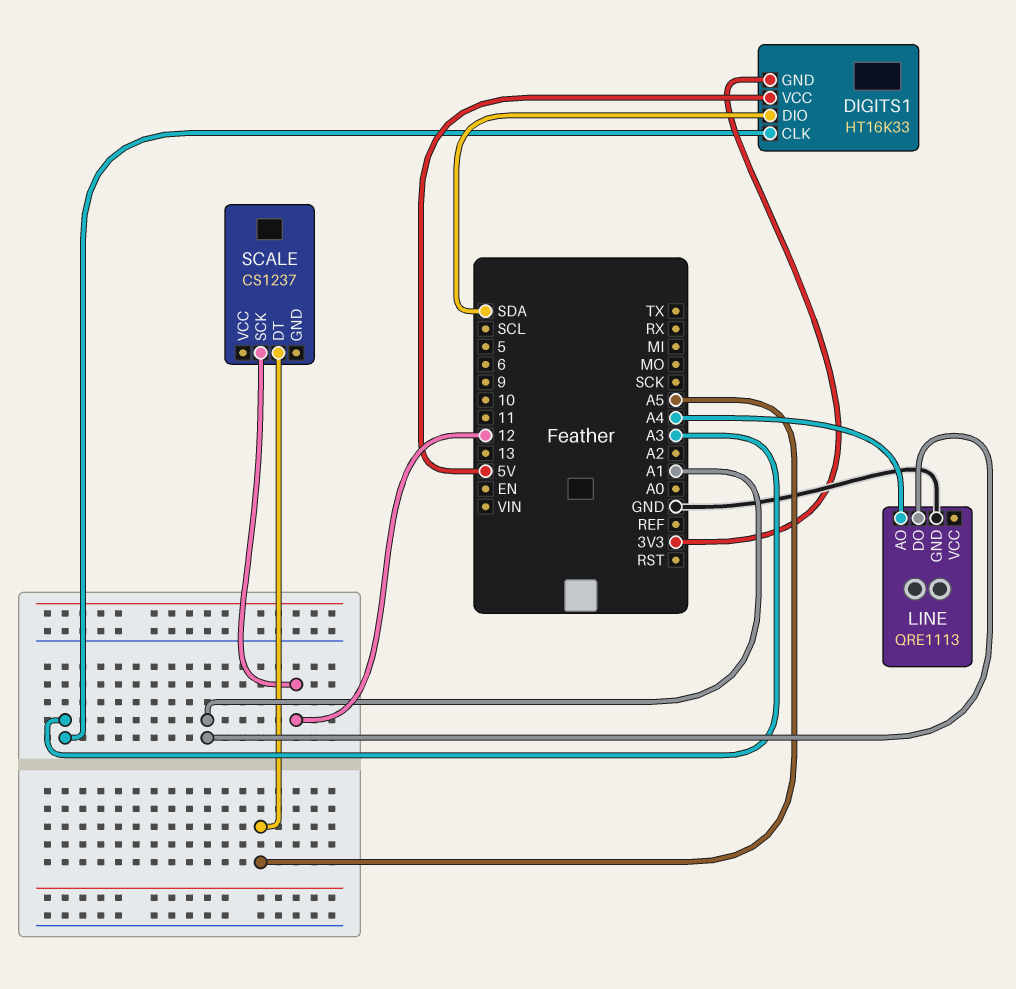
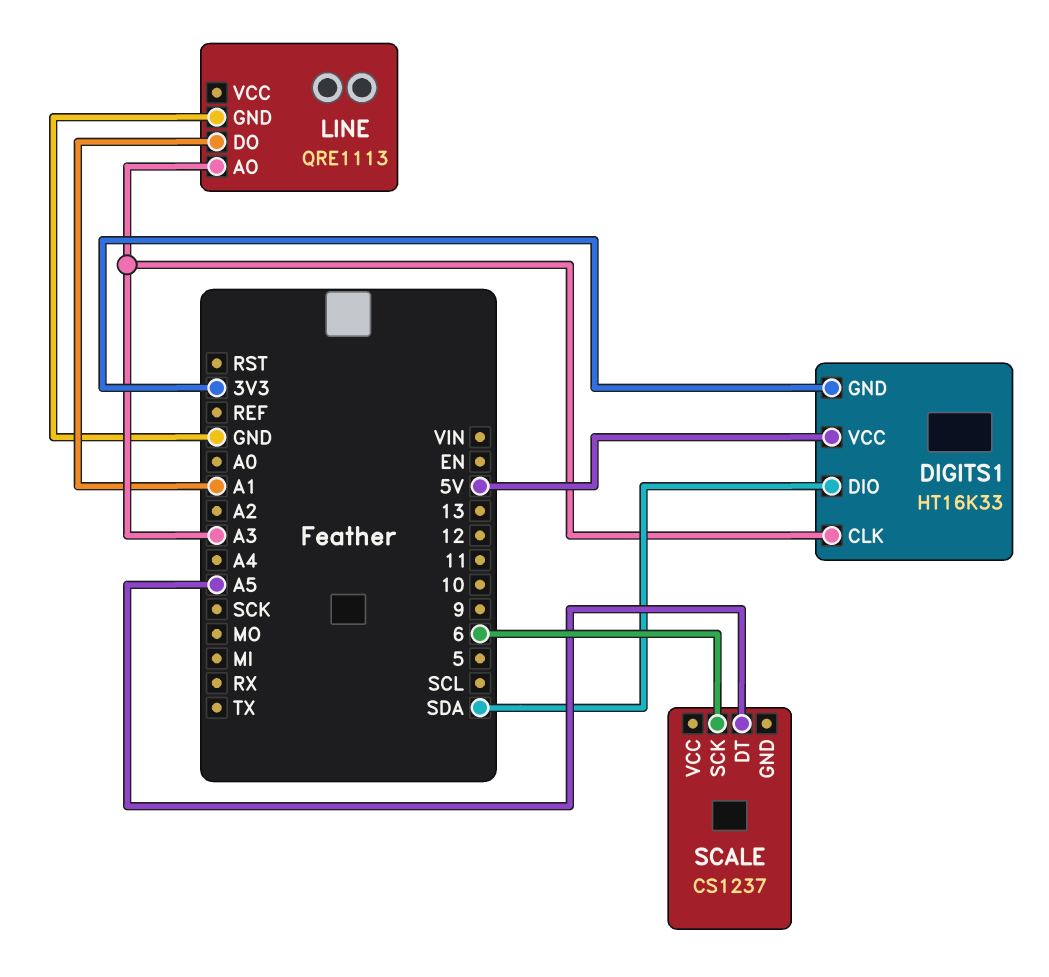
LINE pin AO: A4 -> A3
SCALE pin SCK: 12 -> 6

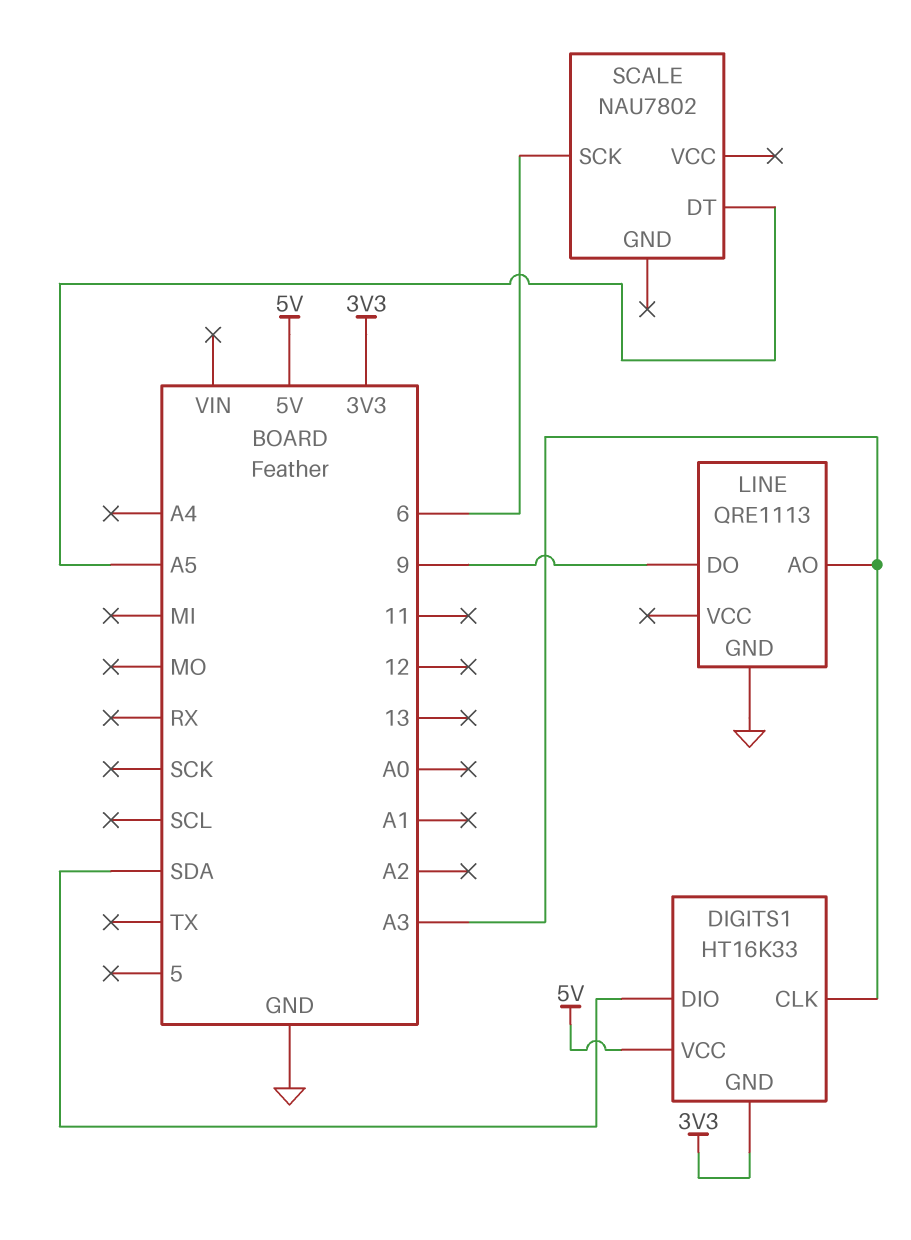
LINE pin DO: A1 -> 9
SCALE: CS1237 -> NAU7802

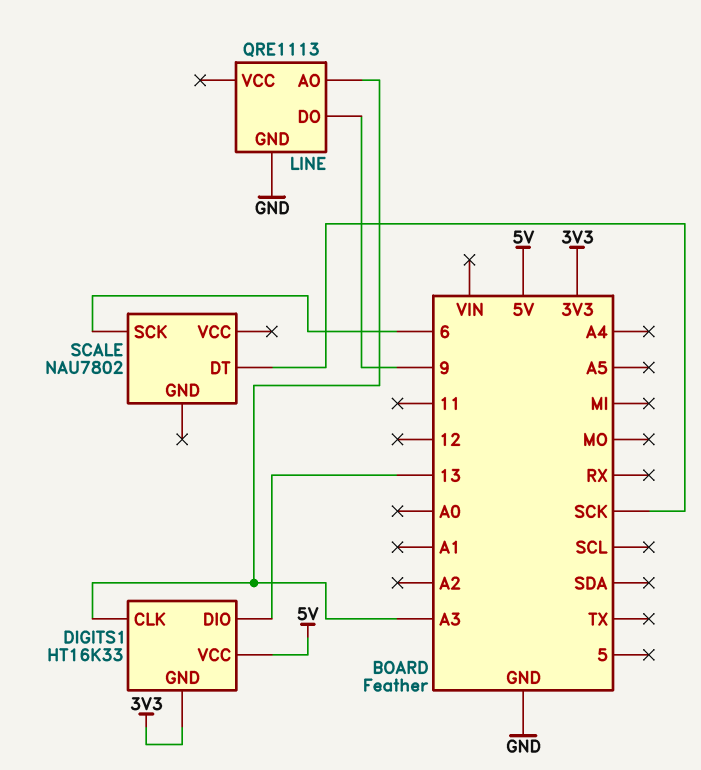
DIGITS1 pin DIO: SDA -> 13
SCALE pin DT: A5 -> SCK

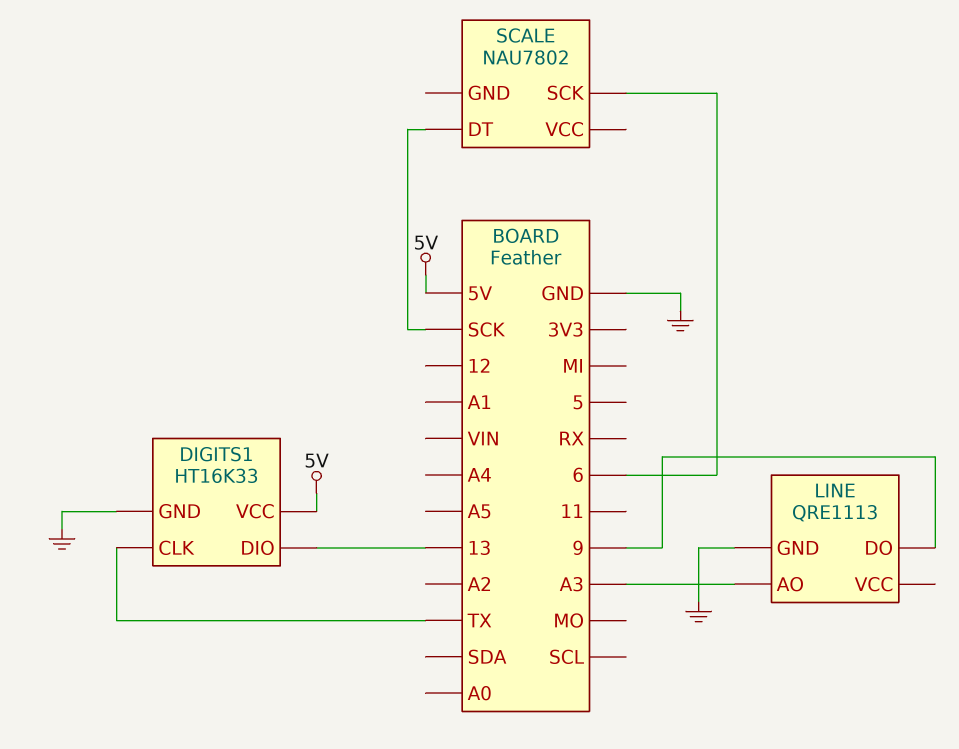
DIGITS1 pin CLK: A3 -> TX
DIGITS1 pin GND: 3V3 -> GND

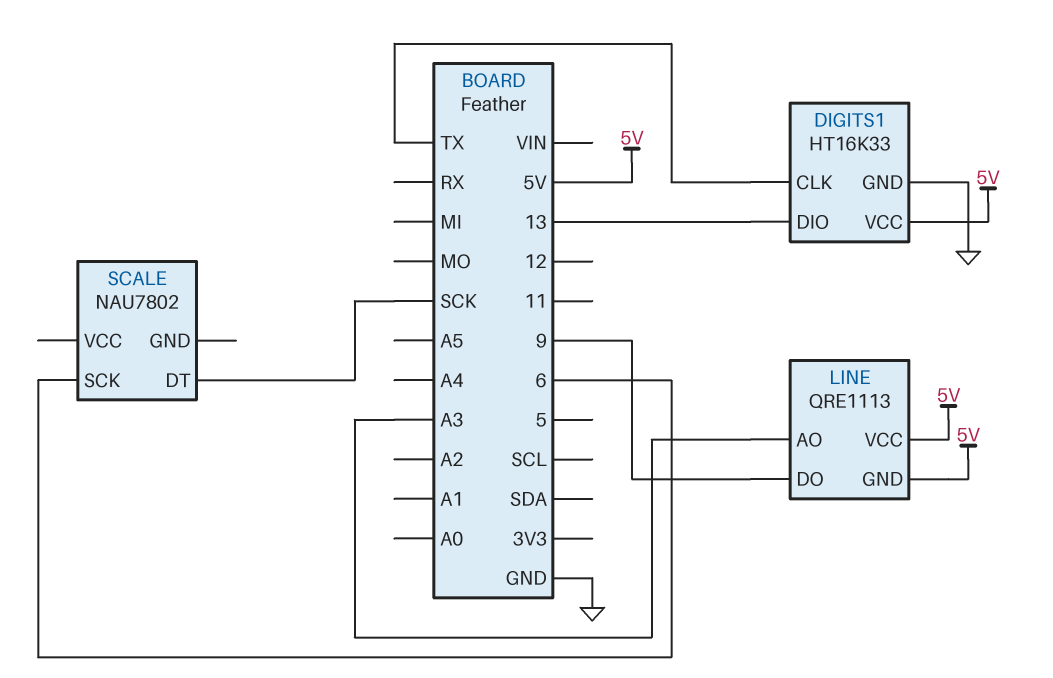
LINE pin GND: GND -> 5V
LINE pin VCC: none -> 5V

